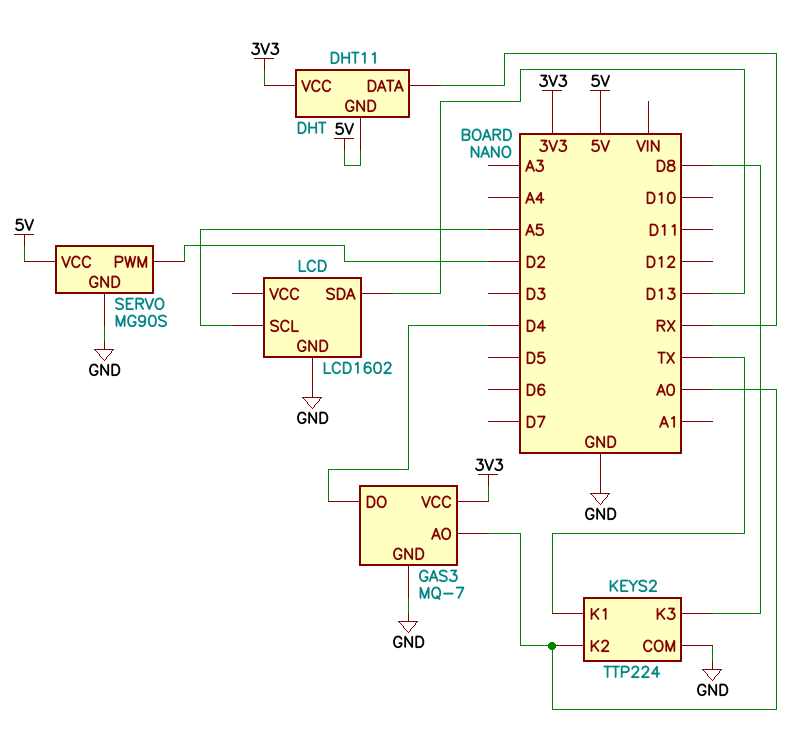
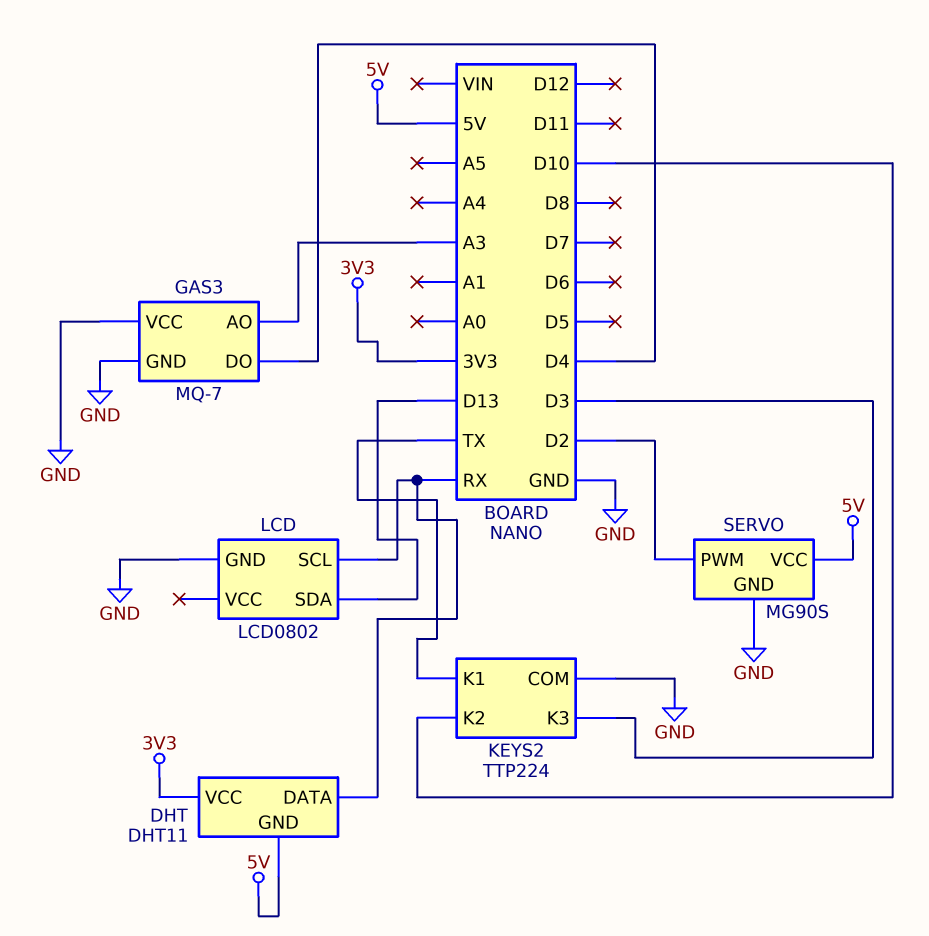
GAS3 pin AO: A0 -> A3
GAS3 pin VCC: 3V3 -> GND
KEYS2 pin K2: A0 -> D10
KEYS2 pin K3: D8 -> D3
LCD: LCD1602 -> LCD0802
LCD pin SCL: A5 -> RX

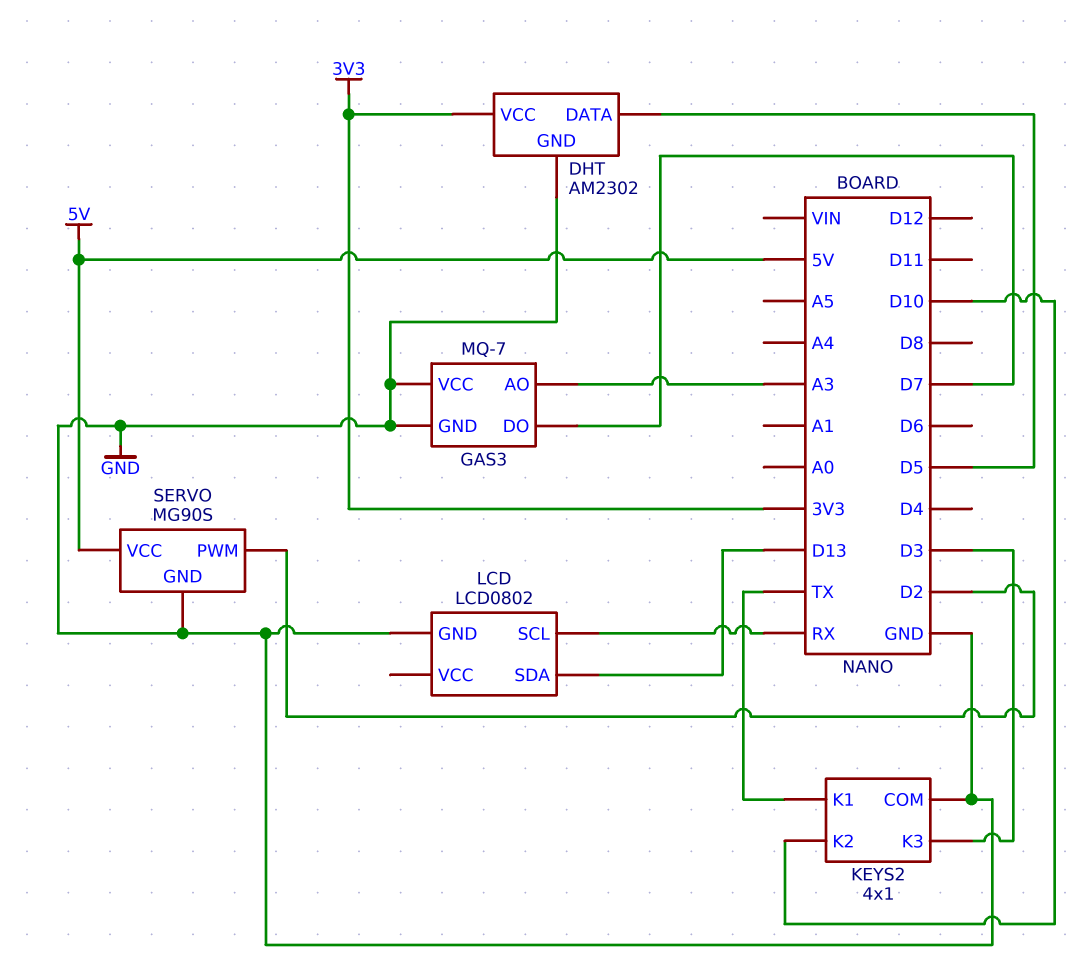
DHT: DHT11 -> AM2302
DHT pin DATA: RX -> D5
DHT pin GND: 5V -> GND
GAS3 pin DO: D4 -> D7
KEYS2: TTP224 -> 4x1

